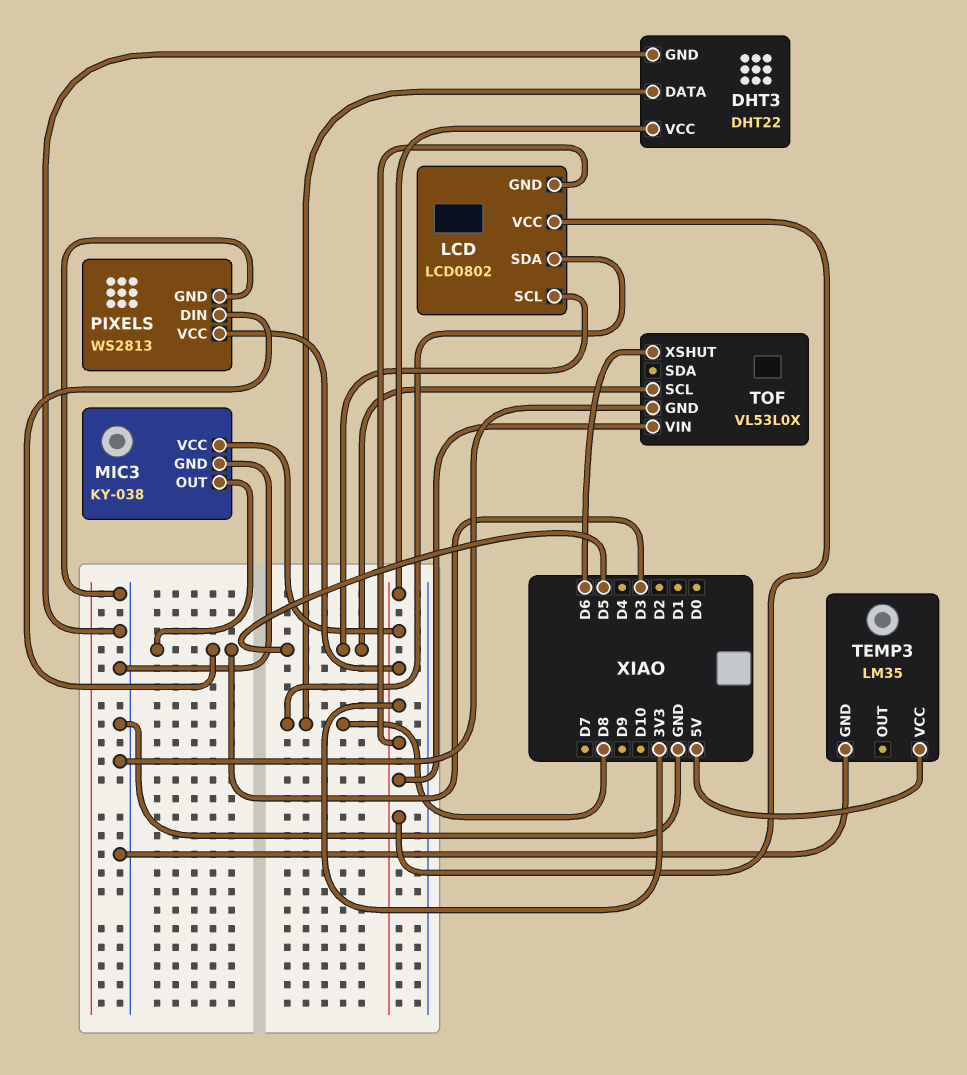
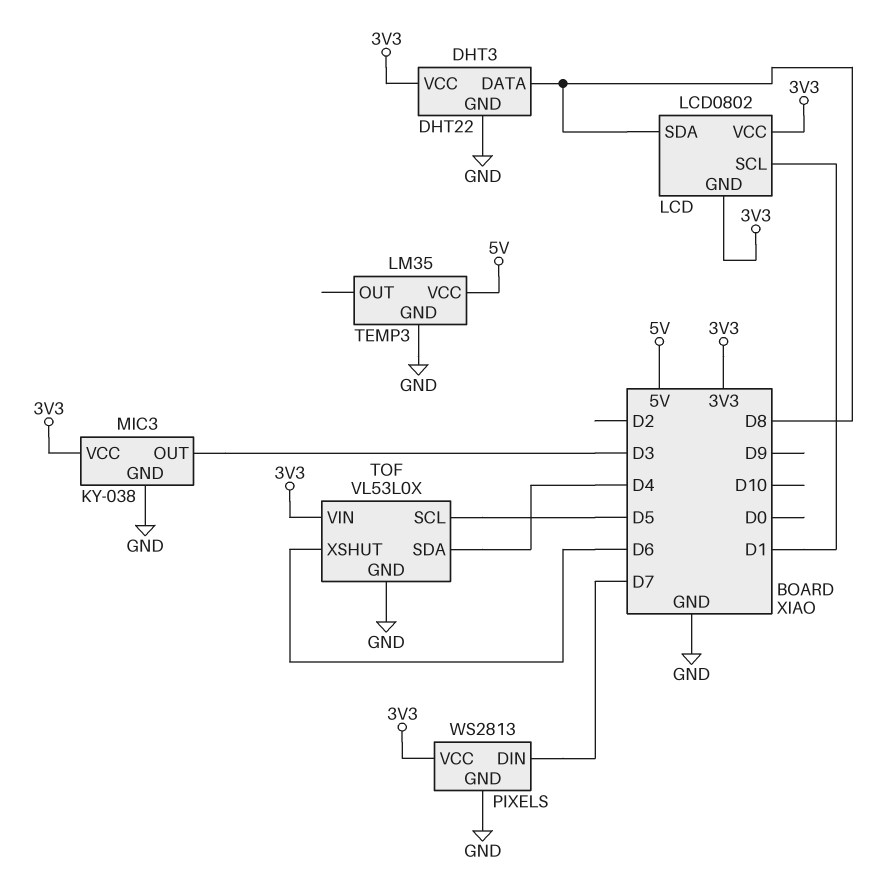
LCD pin SCL: D5 -> D1
PIXELS pin DIN: D3 -> D7
TOF pin SDA: none -> D4

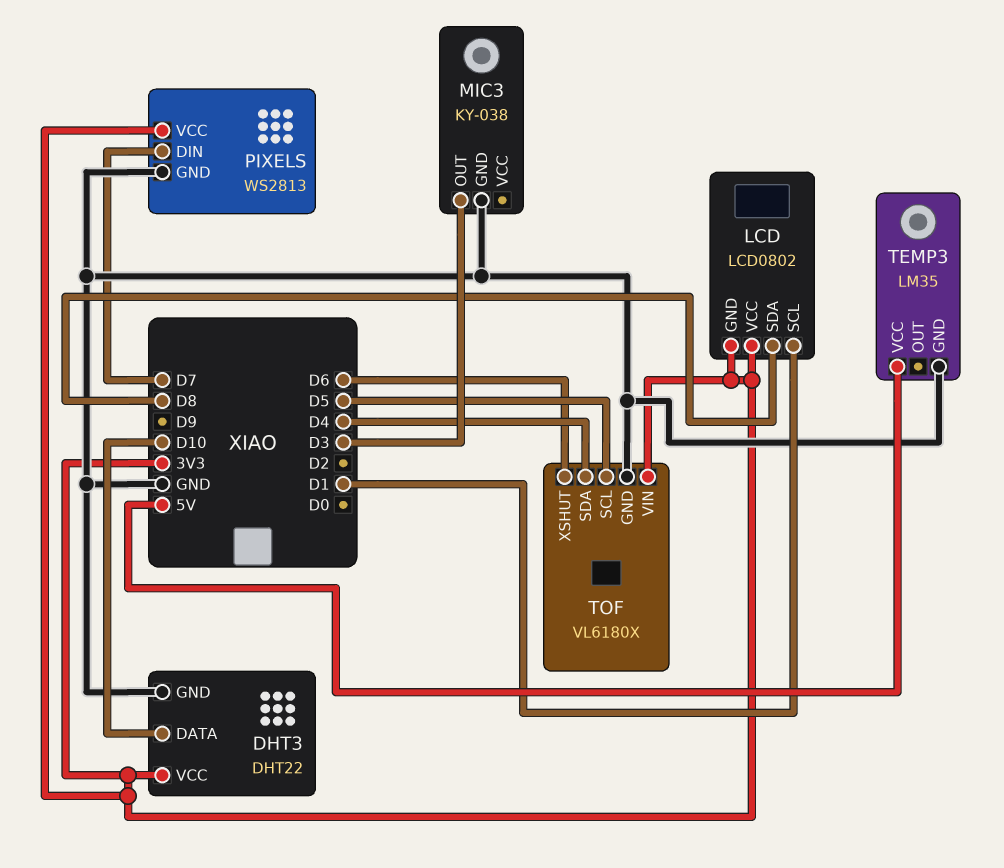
DHT3 pin DATA: D8 -> D10
MIC3 pin VCC: 3V3 -> none
TOF: VL53L0X -> VL6180X

